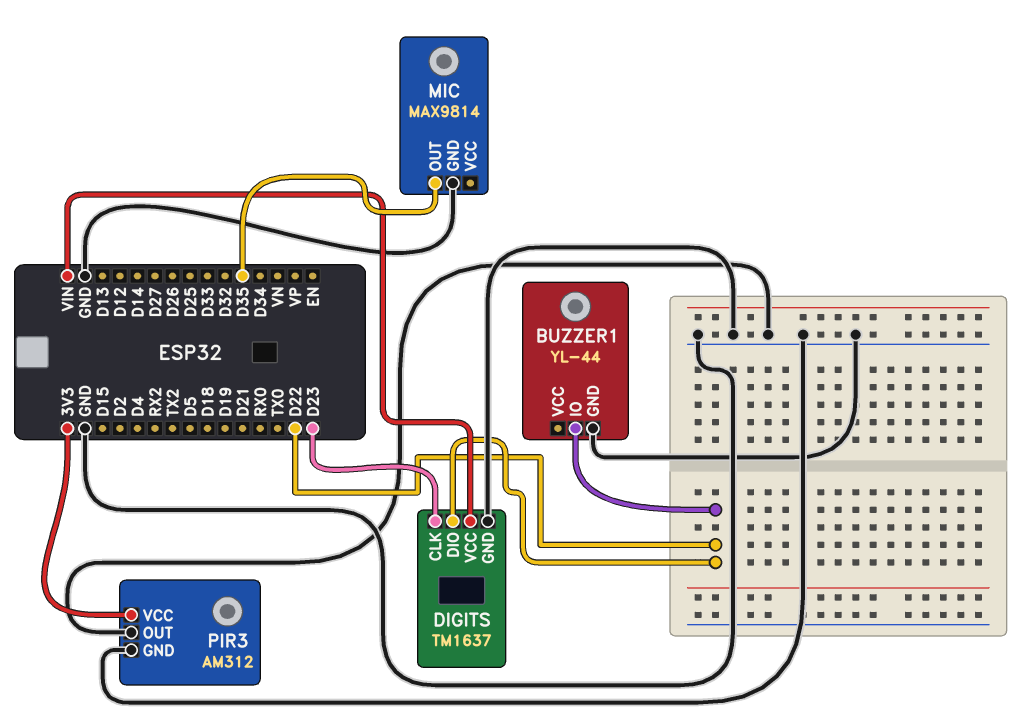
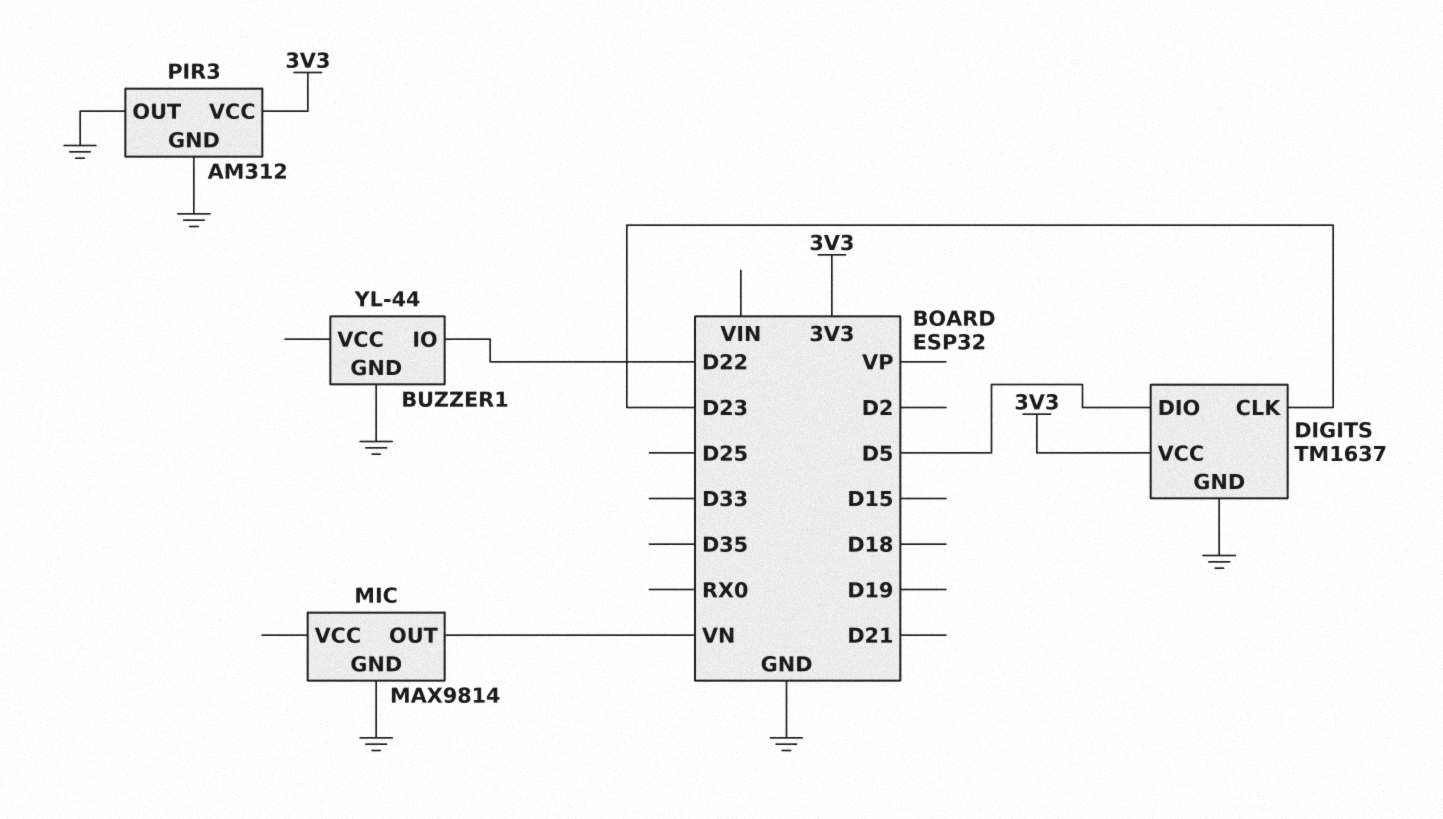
DIGITS pin DIO: D22 -> D5
DIGITS pin VCC: VIN -> 3V3
MIC pin OUT: D35 -> VN

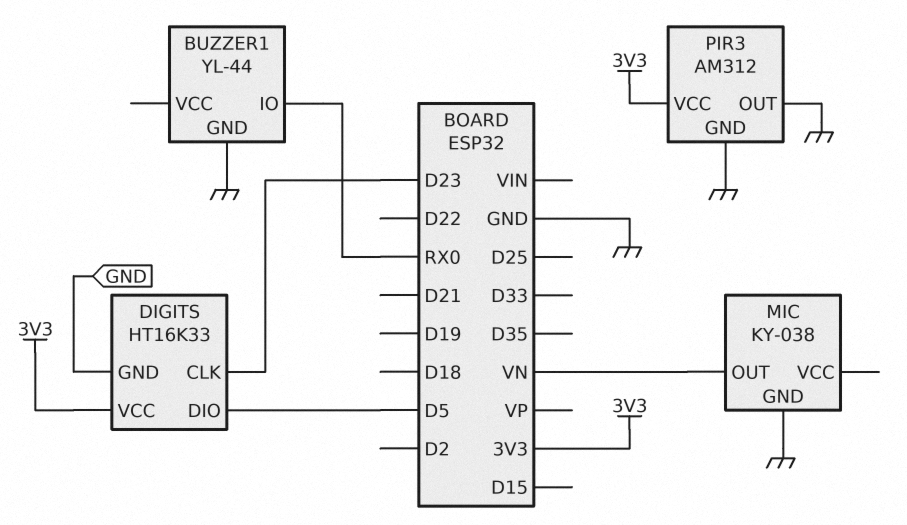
BUZZER1 pin IO: D22 -> RX0
DIGITS: TM1637 -> HT16K33
MIC: MAX9814 -> KY-038

